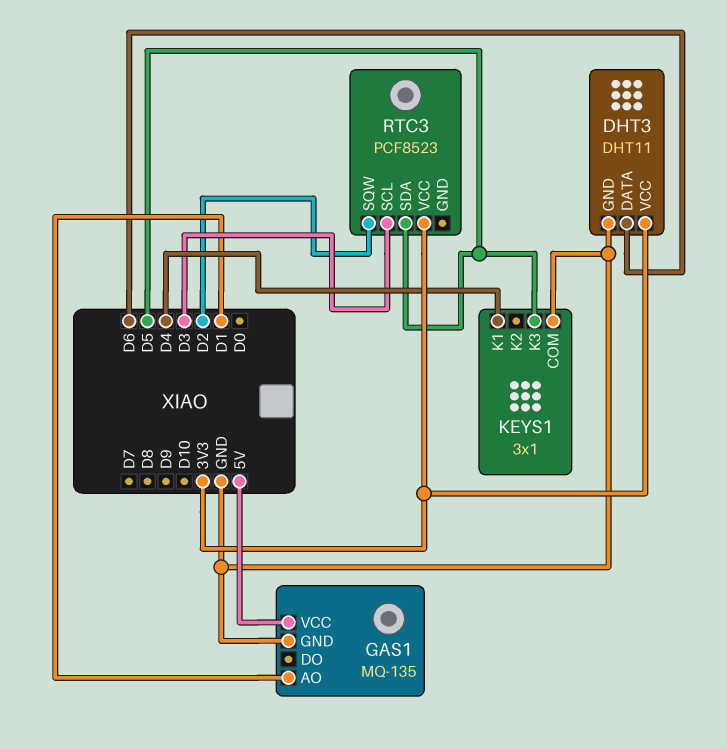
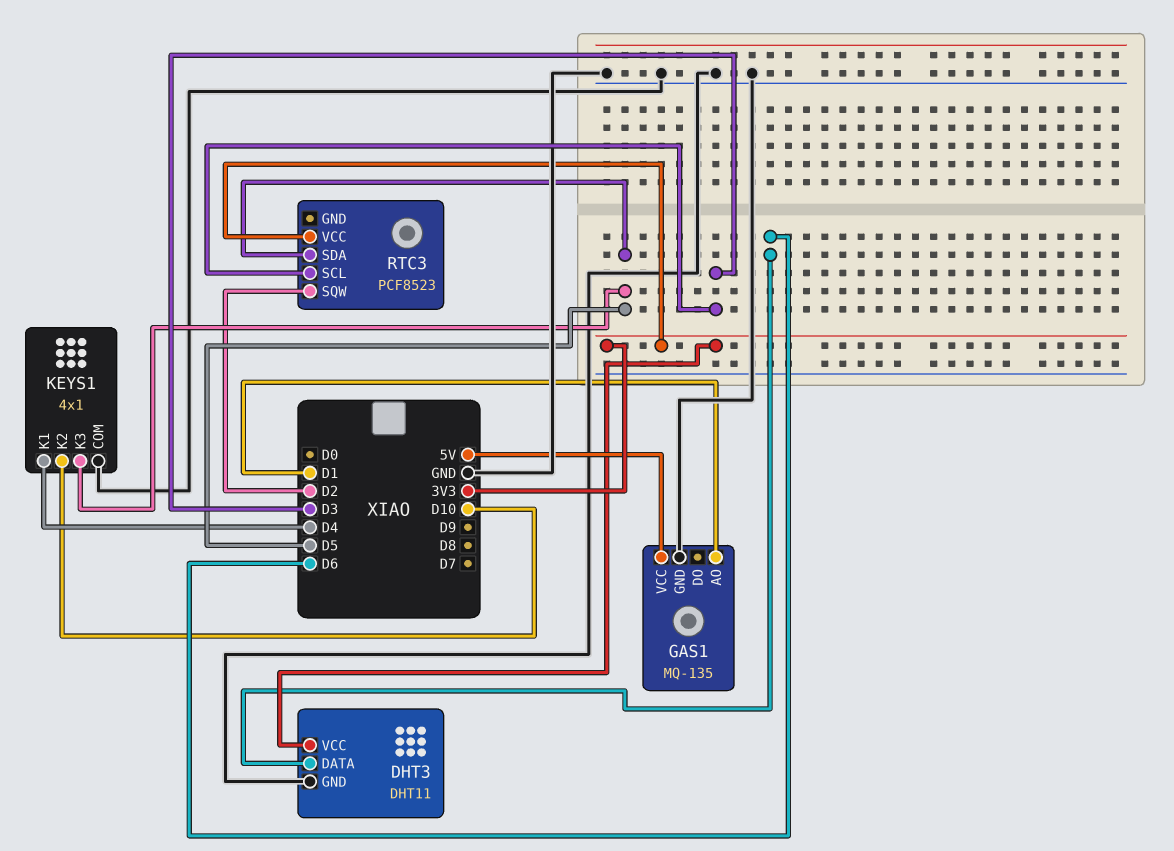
KEYS1: 3x1 -> 4x1
KEYS1 pin K2: none -> D10

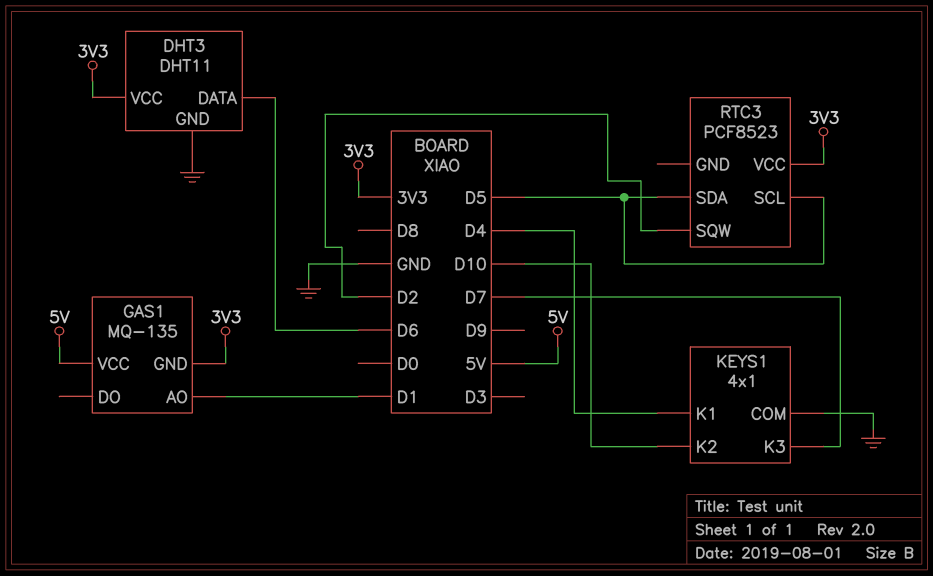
GAS1 pin GND: GND -> 3V3
KEYS1 pin K3: D5 -> D7
RTC3 pin SCL: D3 -> D5

